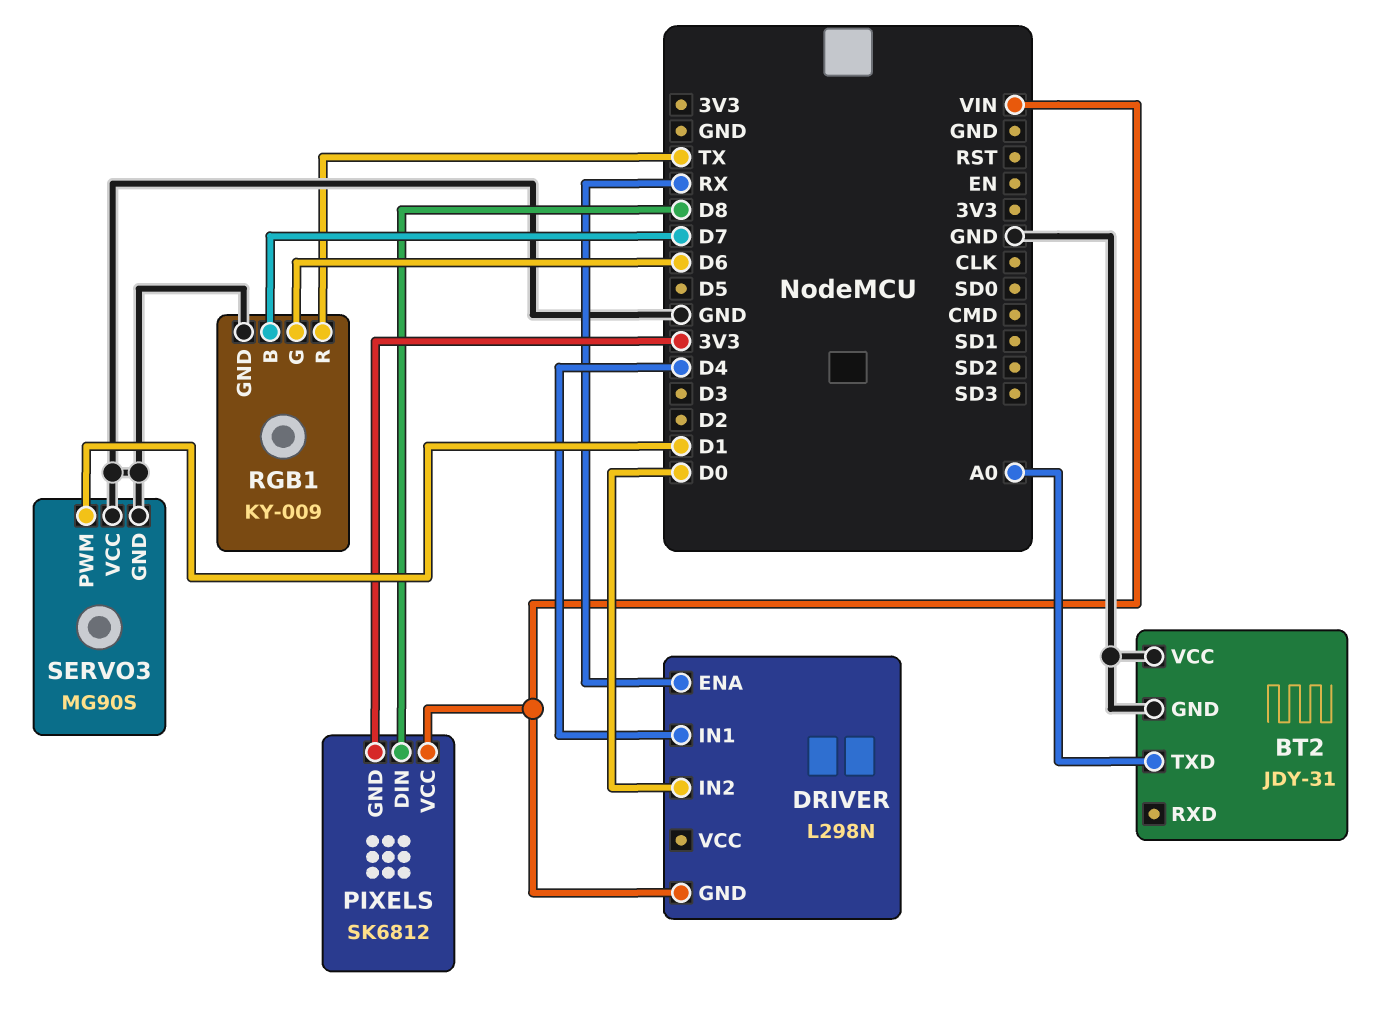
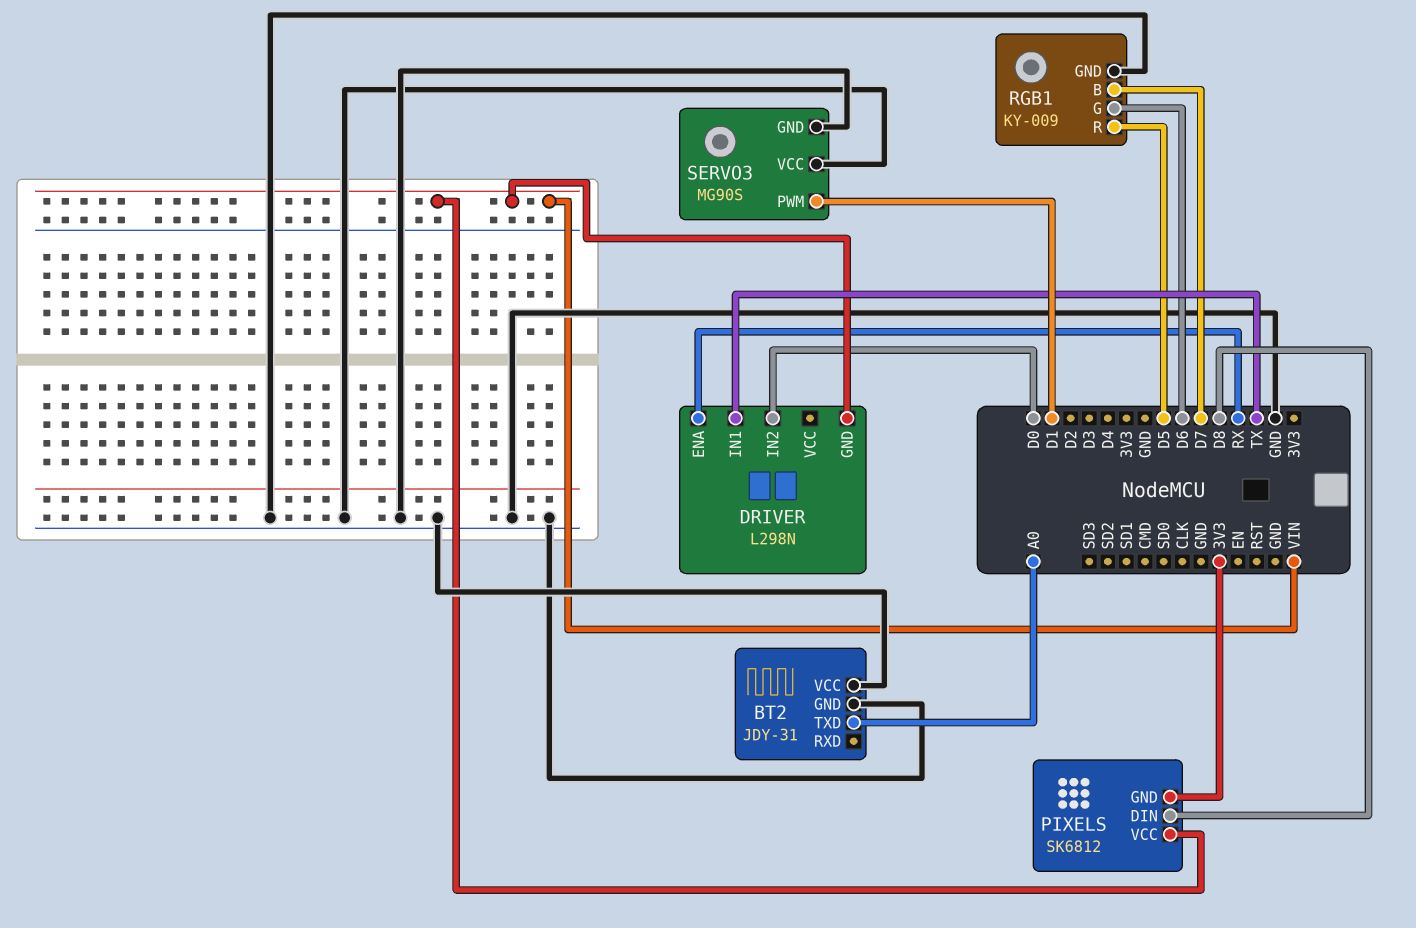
DRIVER pin IN1: D4 -> TX
RGB1 pin R: TX -> D5

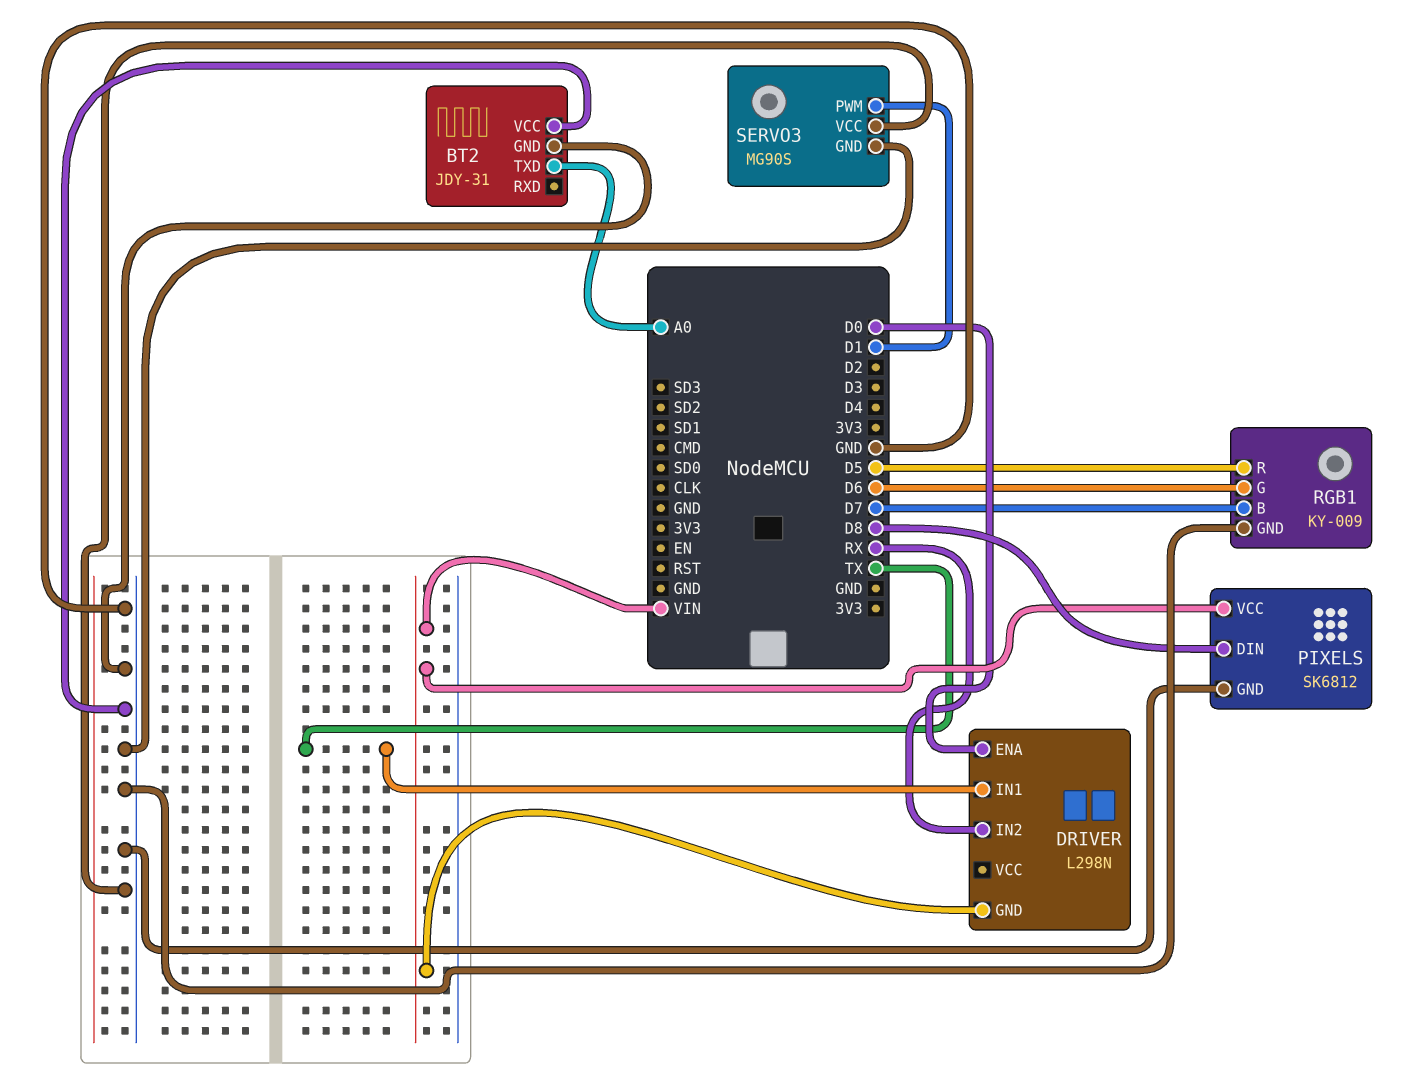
DRIVER pin ENA: RX -> D0
DRIVER pin IN2: D0 -> RX
PIXELS pin GND: 3V3 -> GND

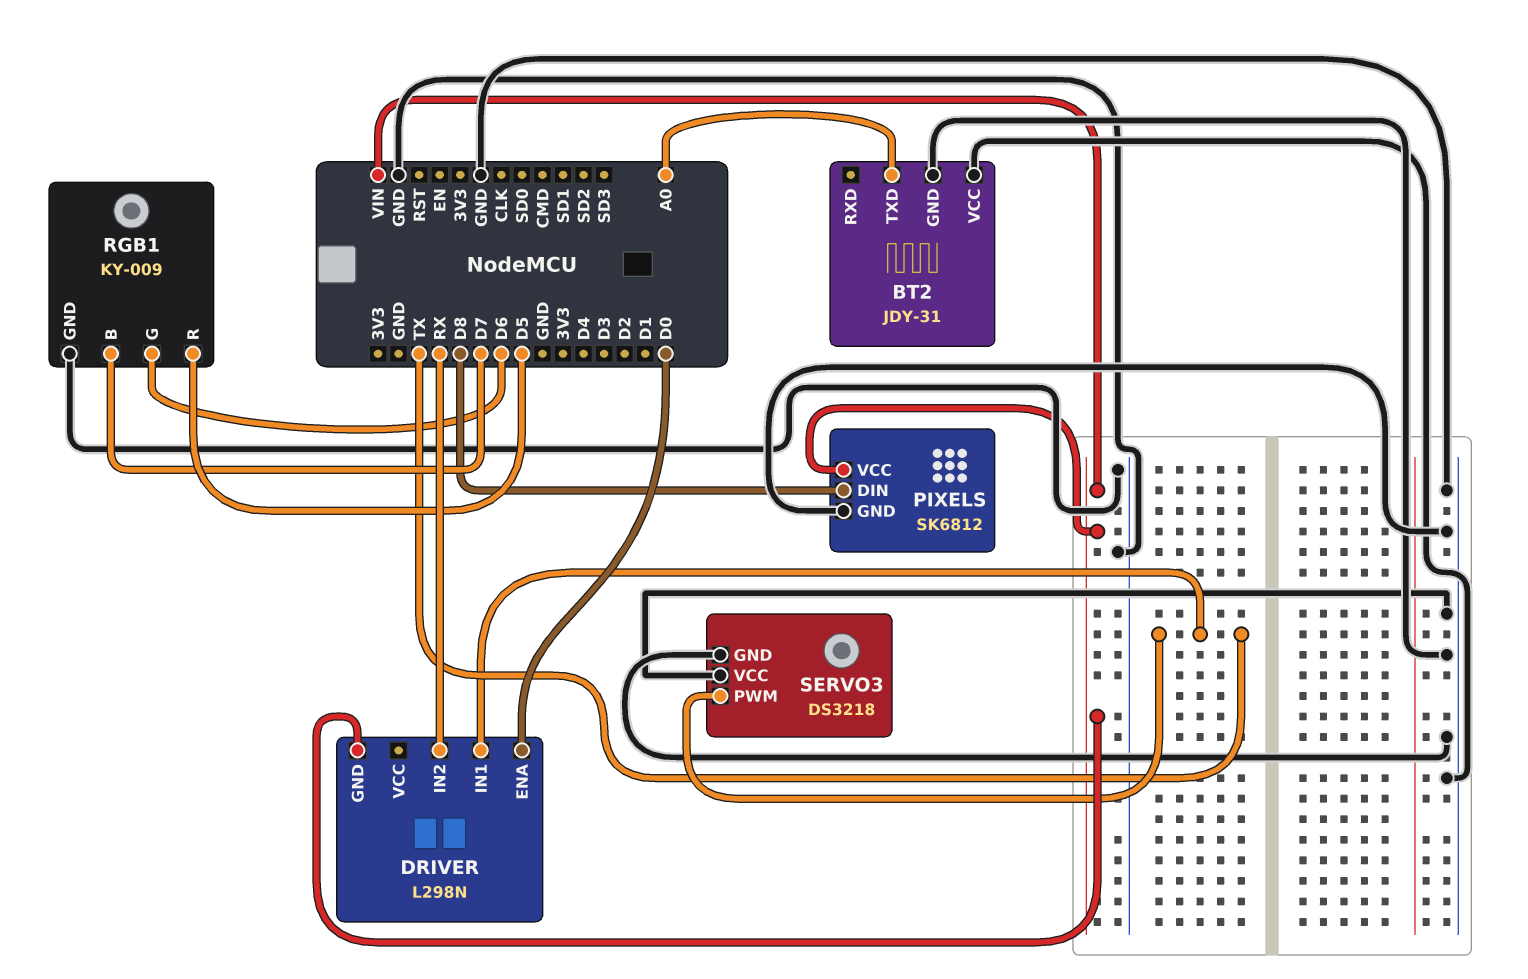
SERVO3: MG90S -> DS3218
SERVO3 pin PWM: D1 -> TX

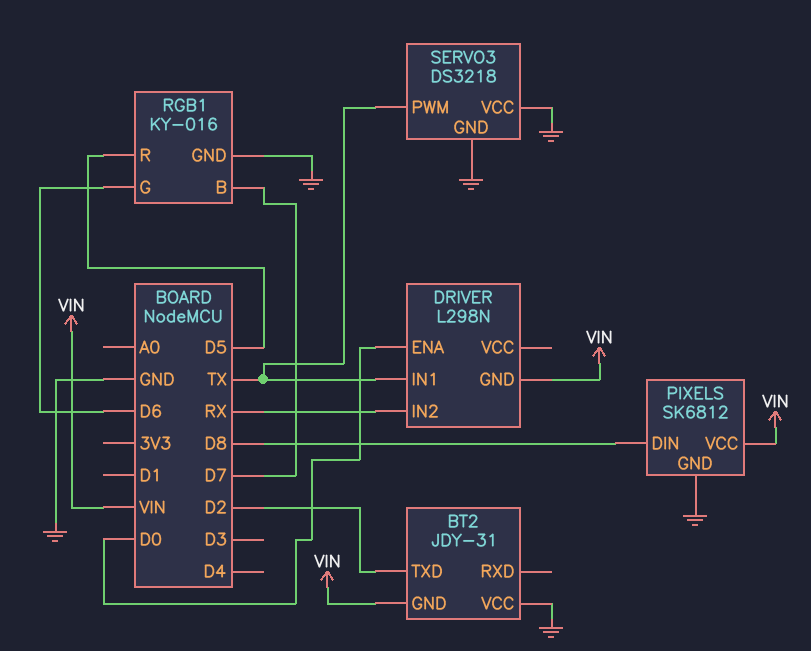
BT2 pin GND: GND -> VIN
BT2 pin TXD: A0 -> D2
RGB1: KY-009 -> KY-016

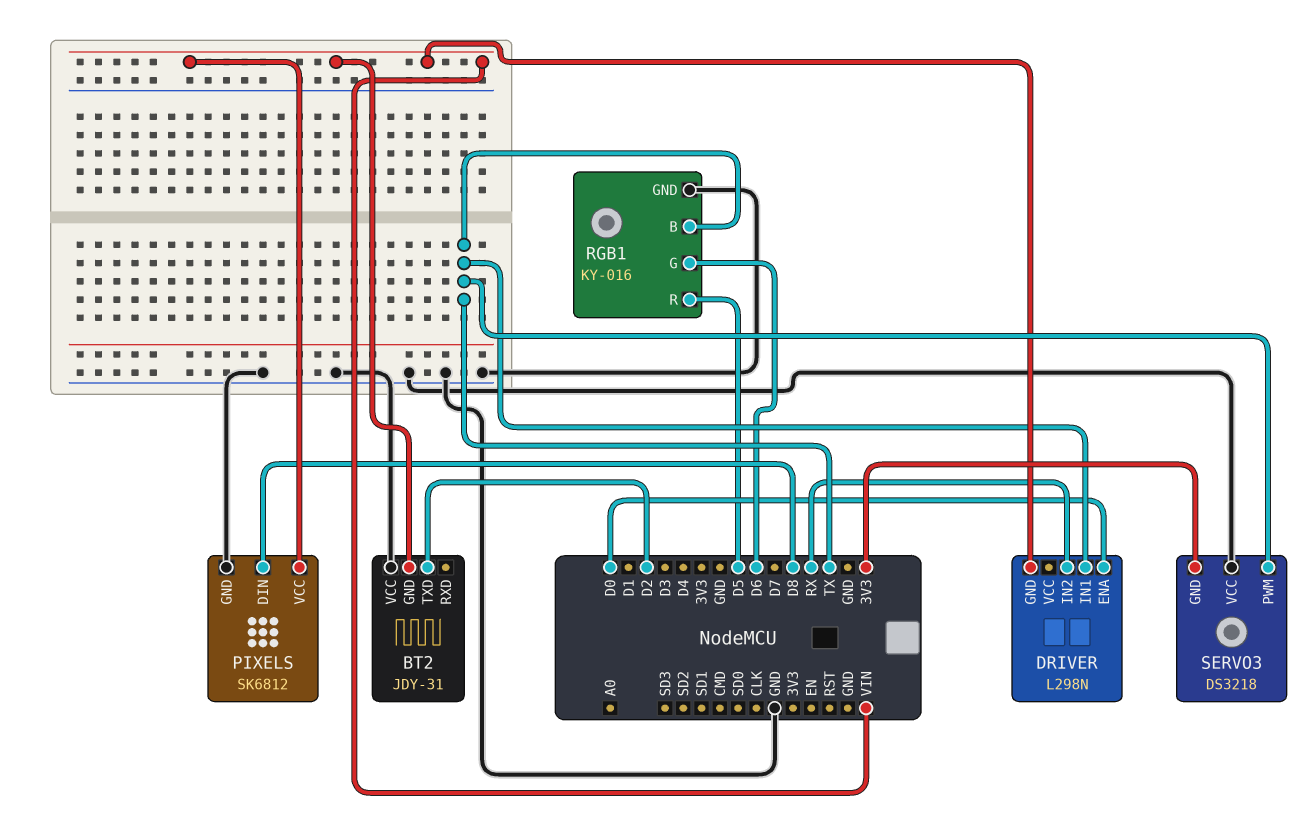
RGB1 pin B: D7 -> TX
SERVO3 pin GND: GND -> 3V3

